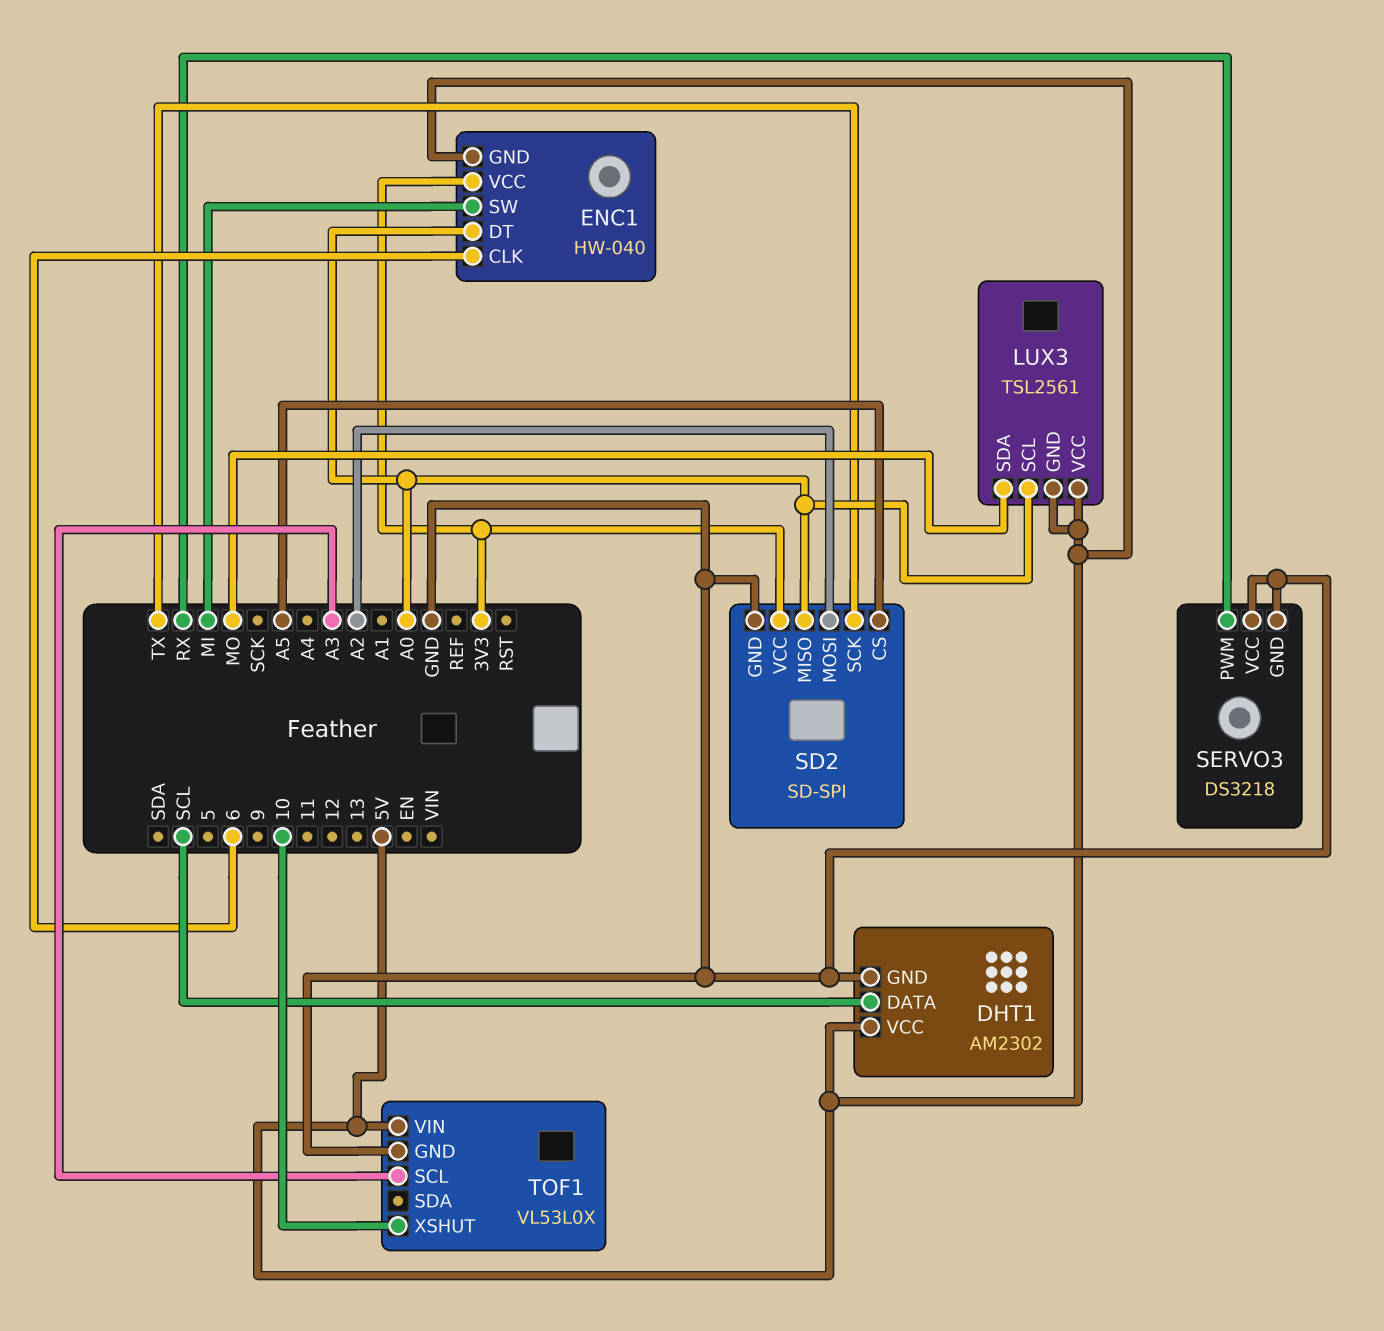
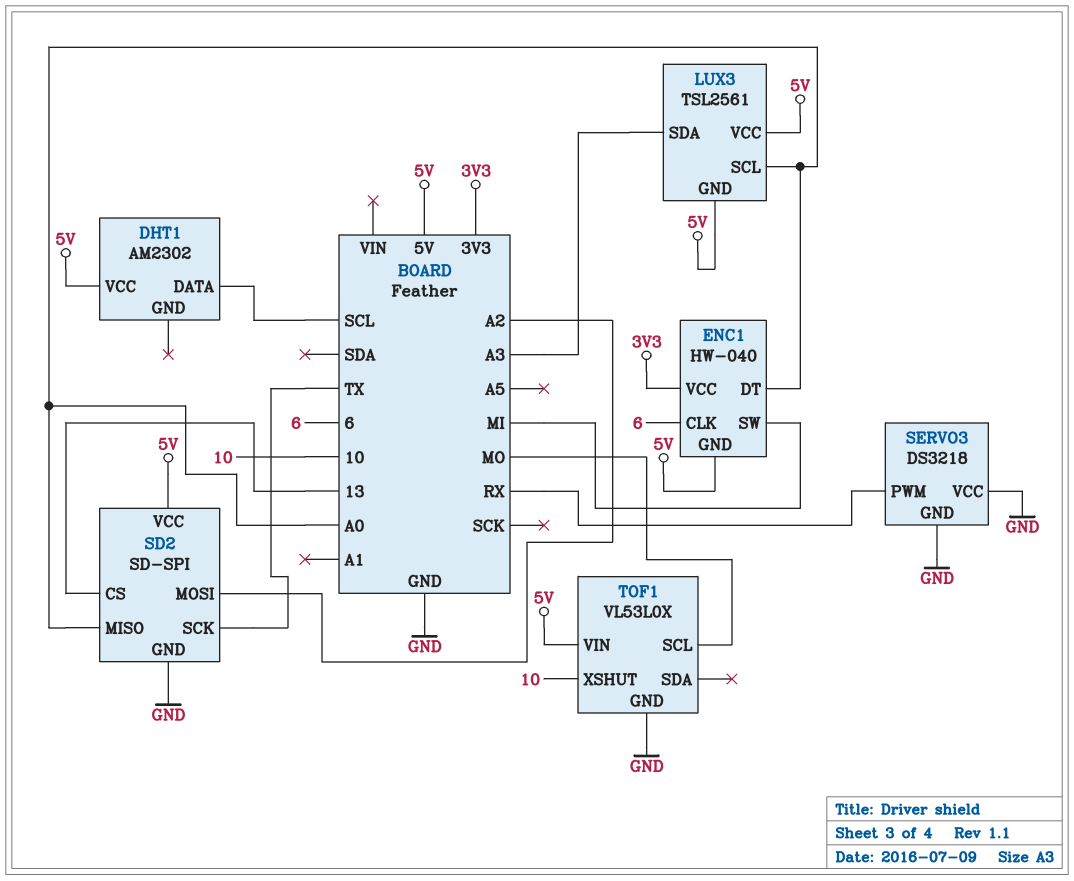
DHT1 pin GND: GND -> none
LUX3 pin SDA: MO -> A3
SD2 pin CS: A5 -> 13
SD2 pin VCC: 3V3 -> 5V
TOF1 pin SCL: A3 -> MO

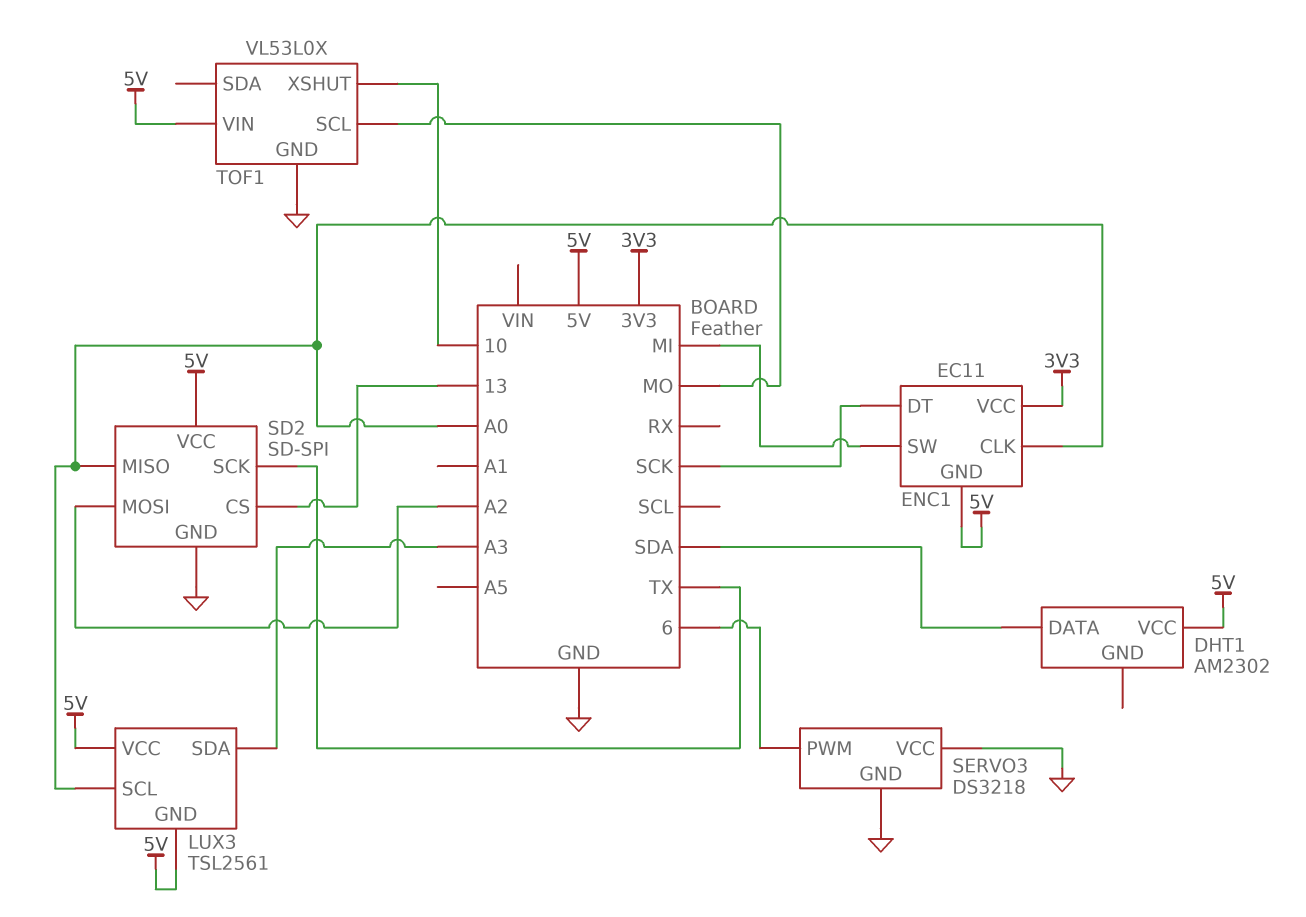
DHT1 pin DATA: SCL -> SDA
ENC1: HW-040 -> EC11
ENC1 pin CLK: 6 -> A0
ENC1 pin DT: A0 -> SCK
SERVO3 pin PWM: RX -> 6

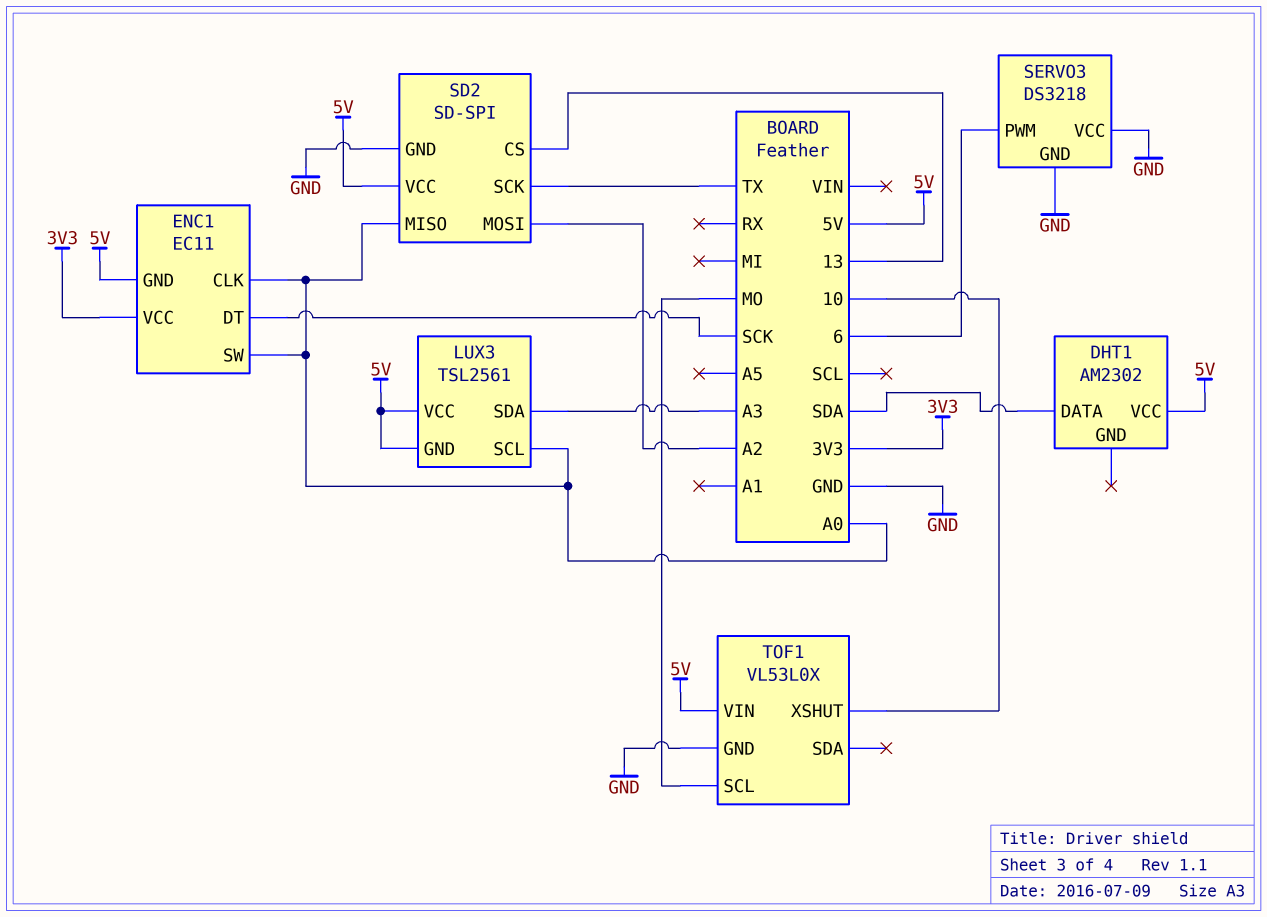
ENC1 pin SW: MI -> A0

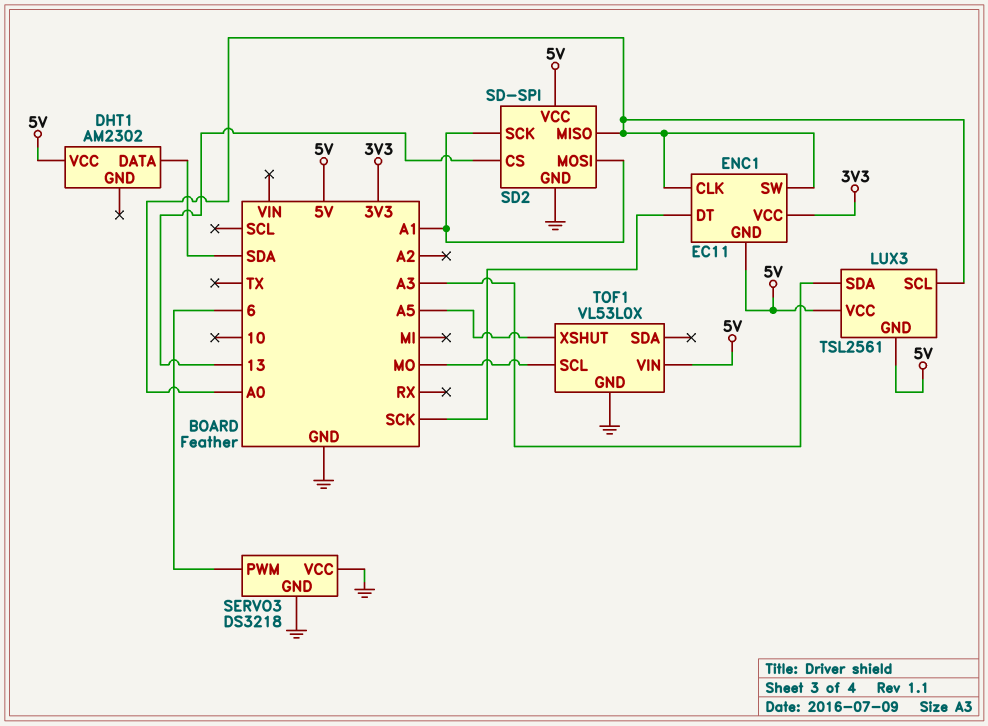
SD2 pin MOSI: A2 -> A1
SD2 pin SCK: TX -> A1
TOF1 pin XSHUT: 10 -> A5

